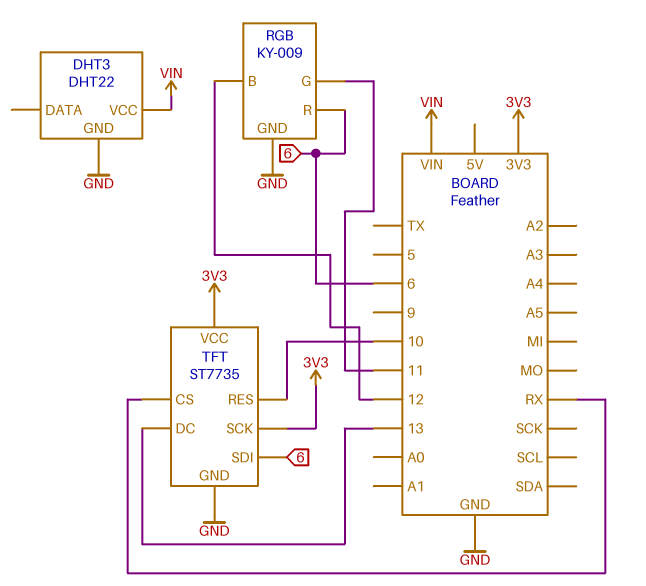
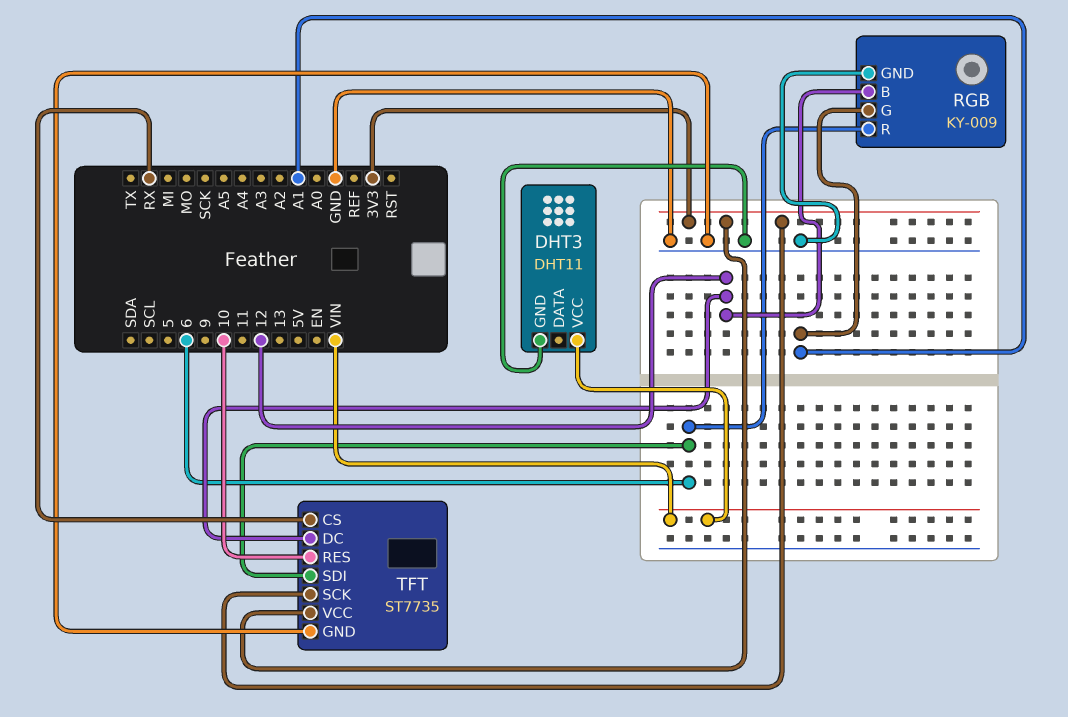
DHT3: DHT22 -> DHT11
RGB pin G: 11 -> A1
TFT pin DC: 13 -> 12

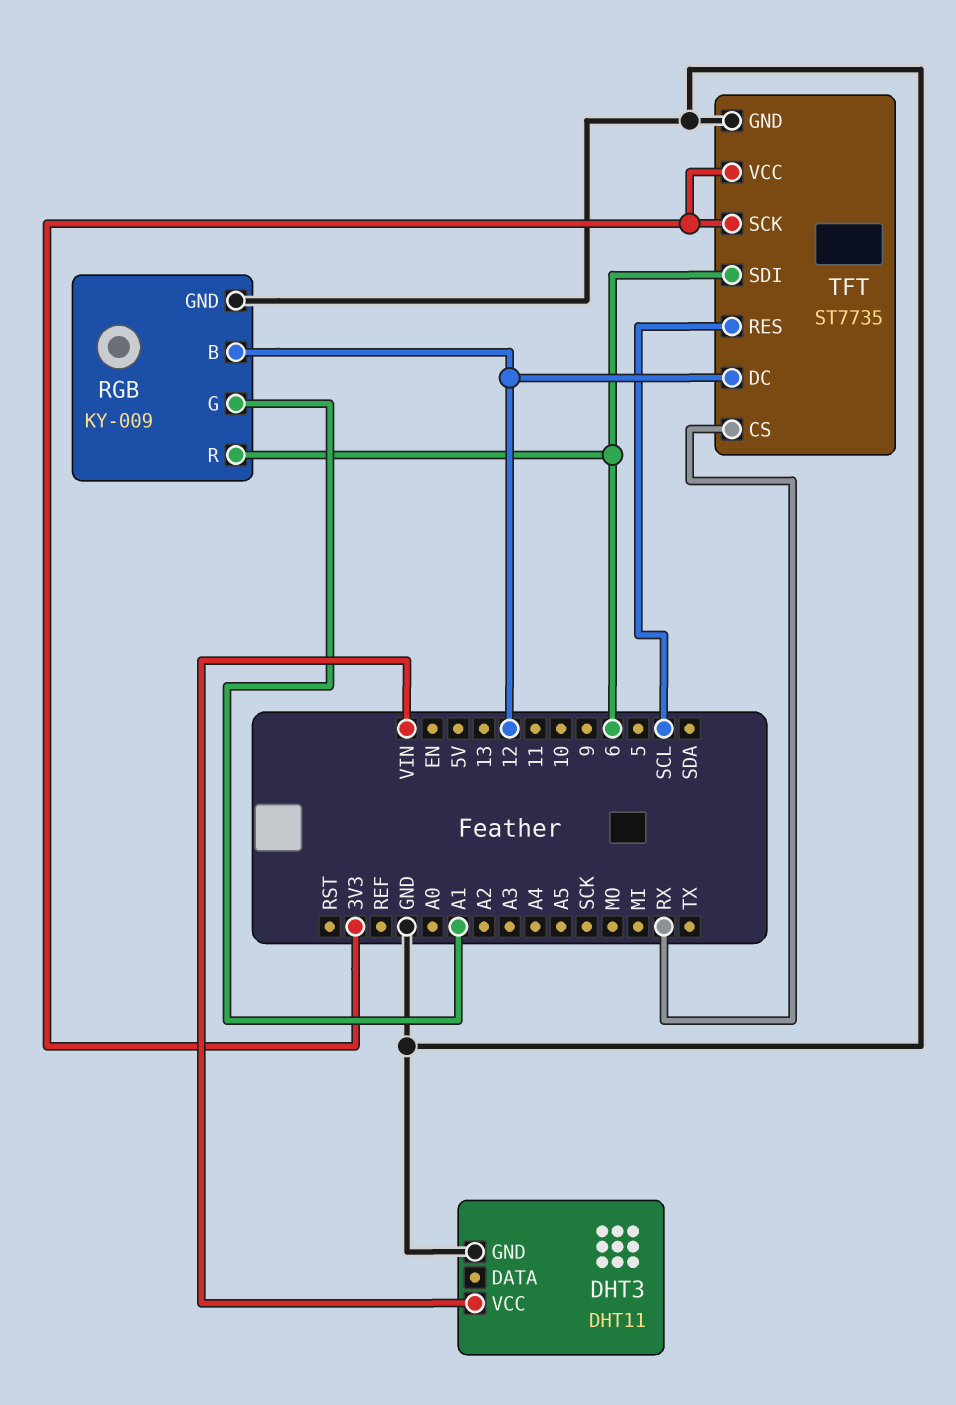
TFT pin RES: 10 -> SCL

